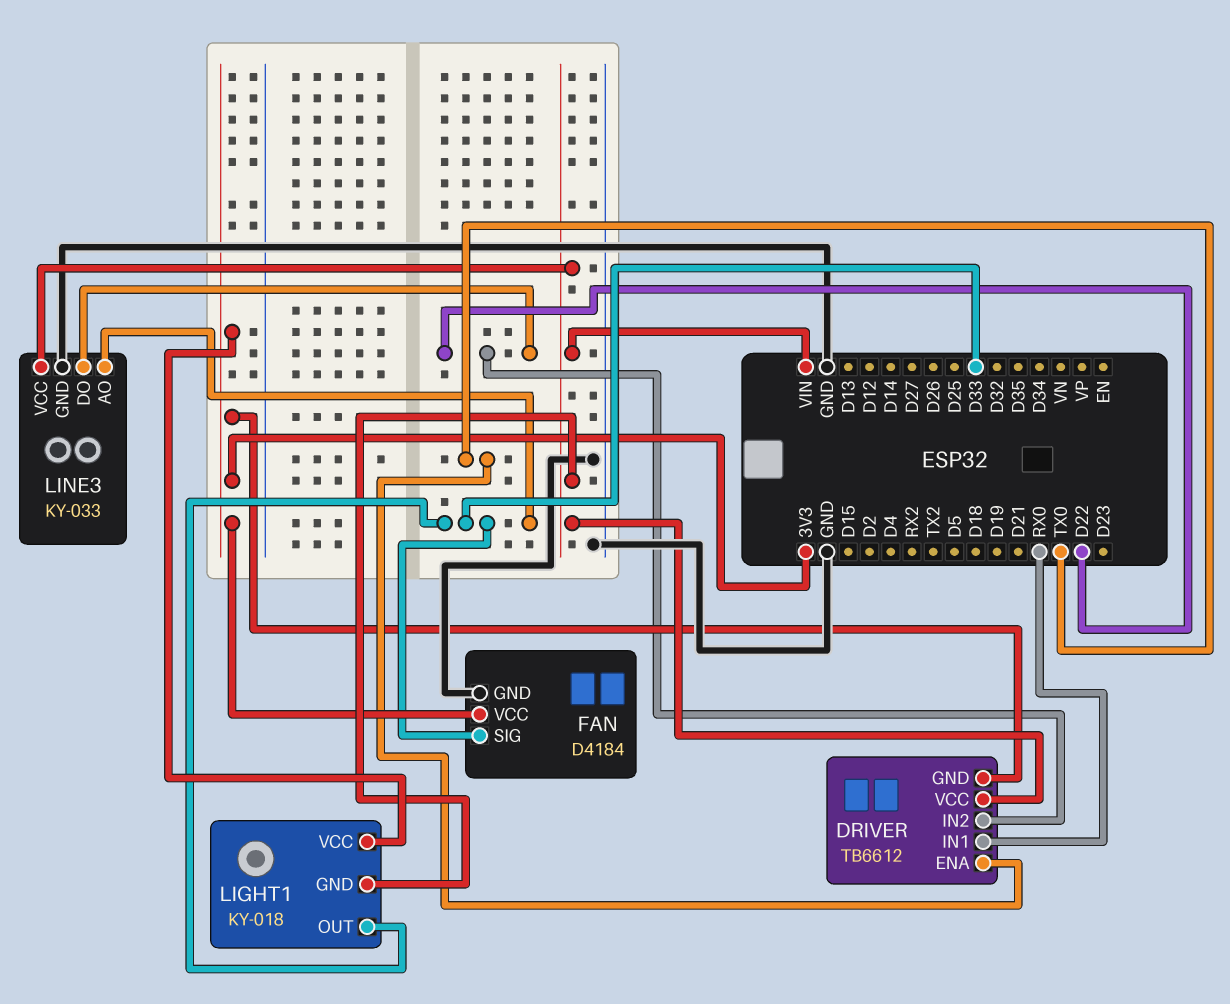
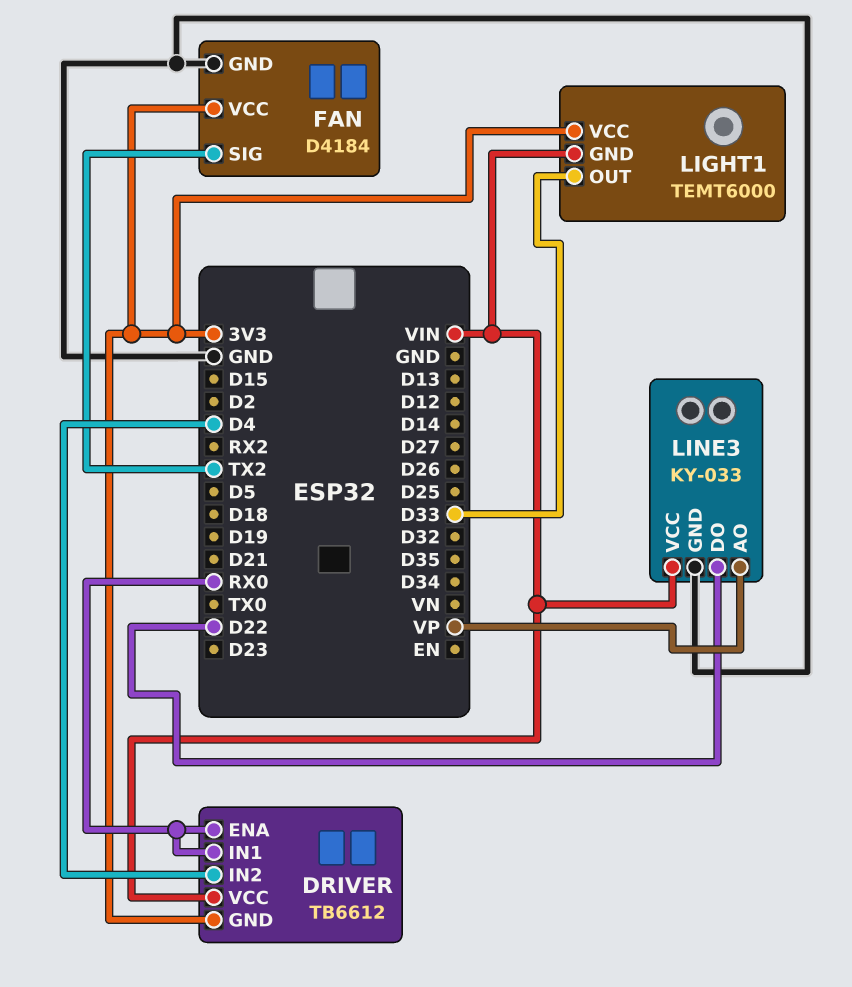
DRIVER pin ENA: TX0 -> RX0
DRIVER pin IN2: D22 -> D4
FAN pin SIG: D33 -> TX2
LIGHT1: KY-018 -> TEMT6000
LINE3 pin AO: D33 -> VP

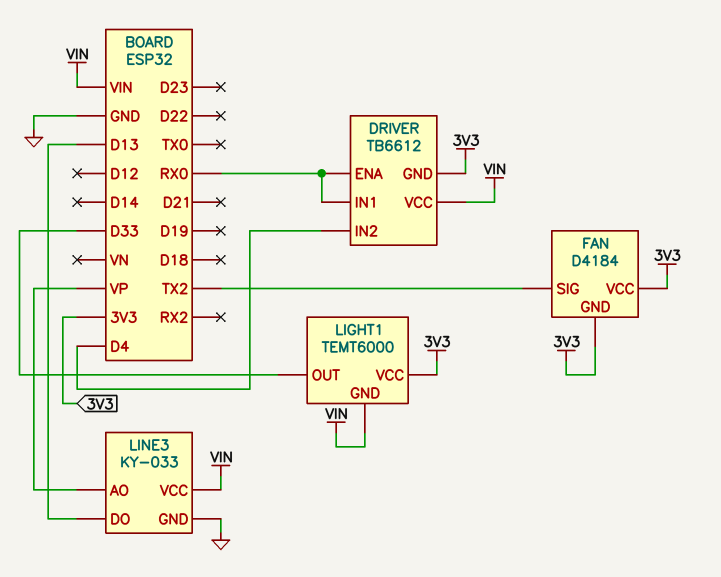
FAN pin GND: GND -> 3V3
LINE3 pin DO: D22 -> D13

